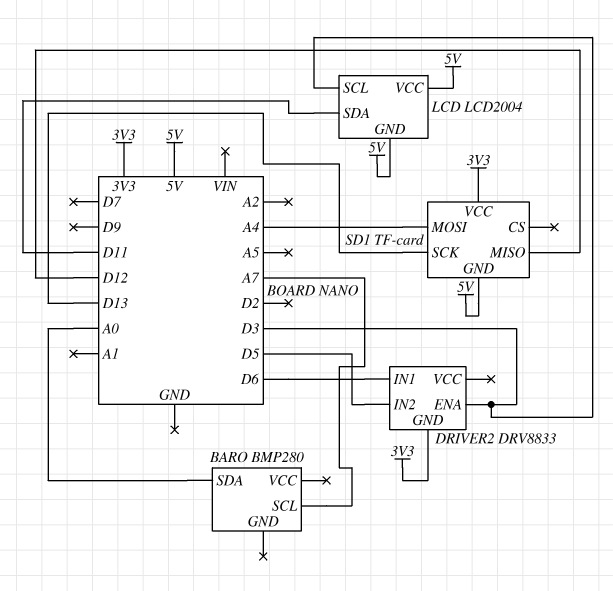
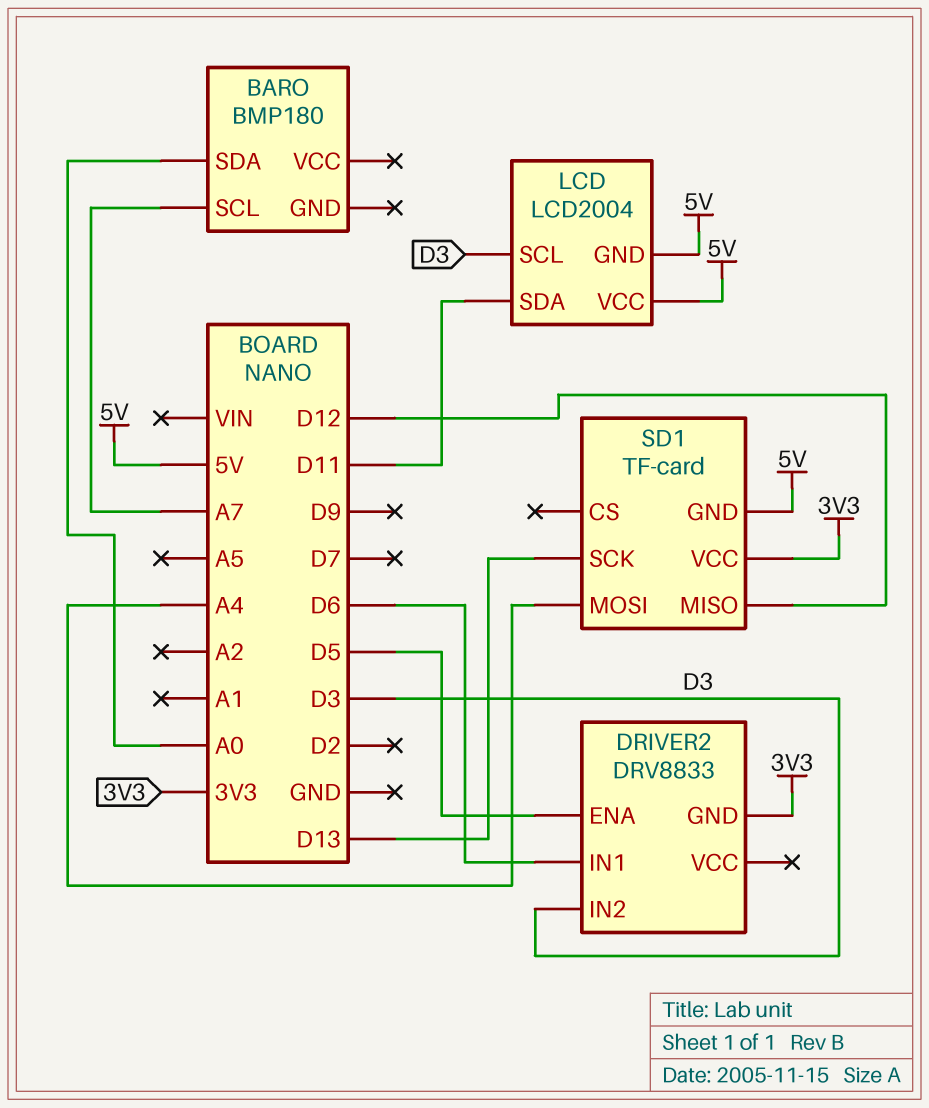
BARO: BMP280 -> BMP180
DRIVER2 pin ENA: D3 -> D5
DRIVER2 pin IN2: D5 -> D3

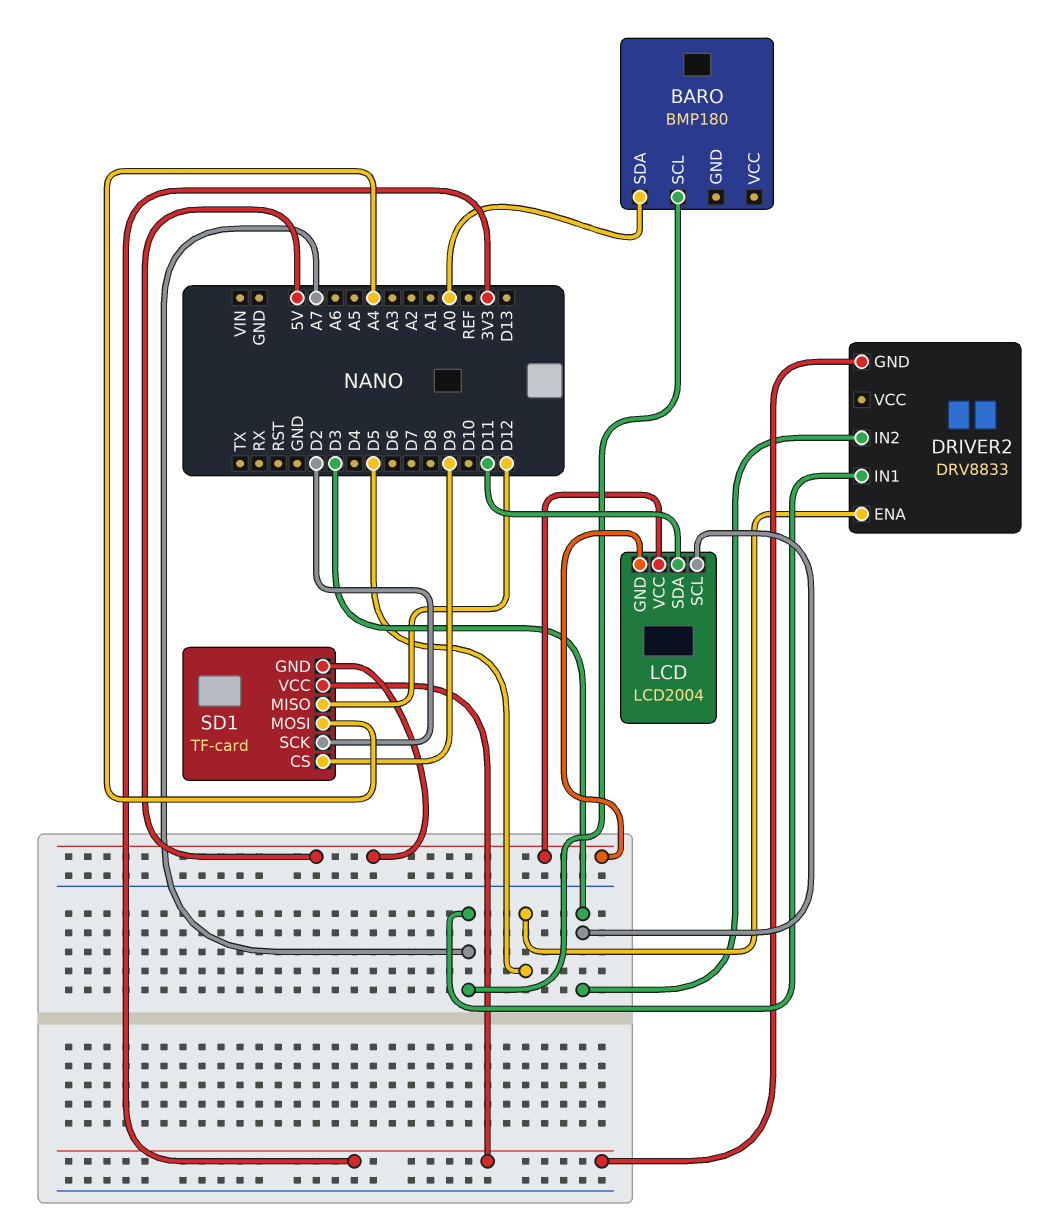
DRIVER2 pin IN1: D6 -> A7
SD1 pin CS: none -> D9
SD1 pin SCK: D13 -> D2

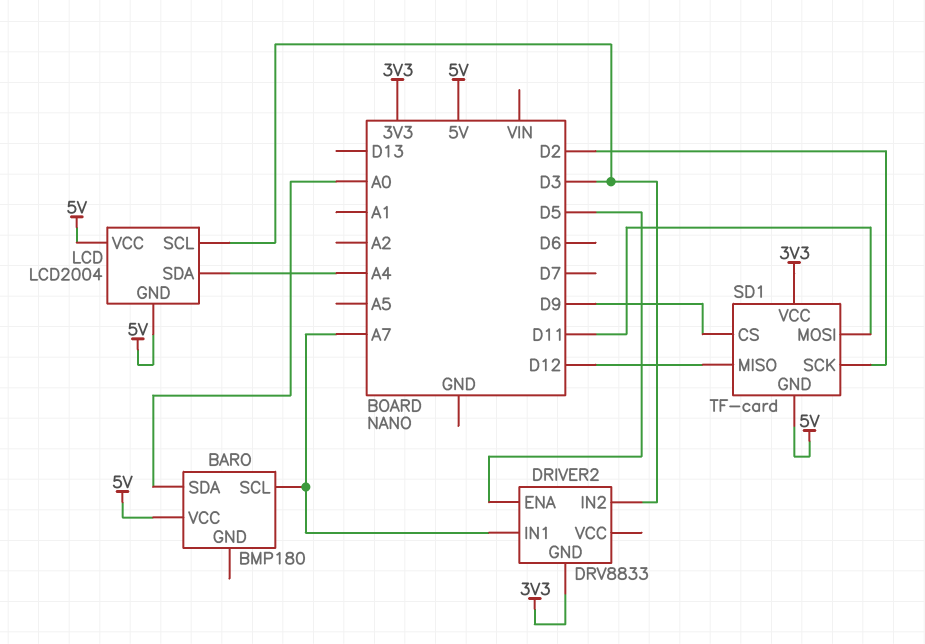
BARO pin VCC: none -> 5V
LCD pin SDA: D11 -> A4
SD1 pin MOSI: A4 -> D11

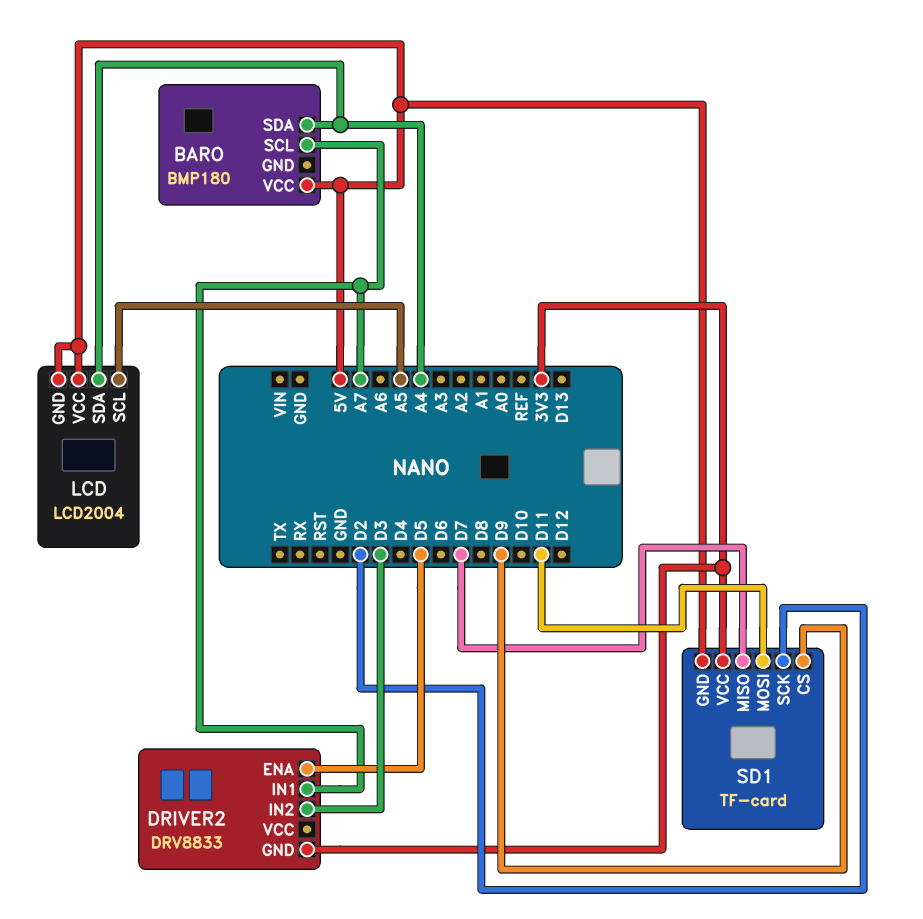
BARO pin SDA: A0 -> A4
LCD pin SCL: D3 -> A5
SD1 pin MISO: D12 -> D7

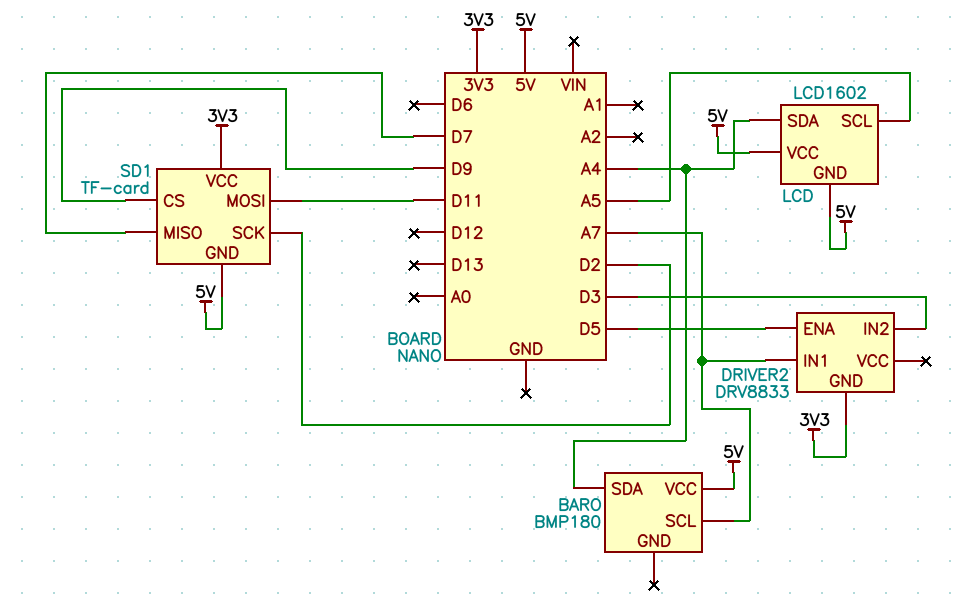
LCD: LCD2004 -> LCD1602

